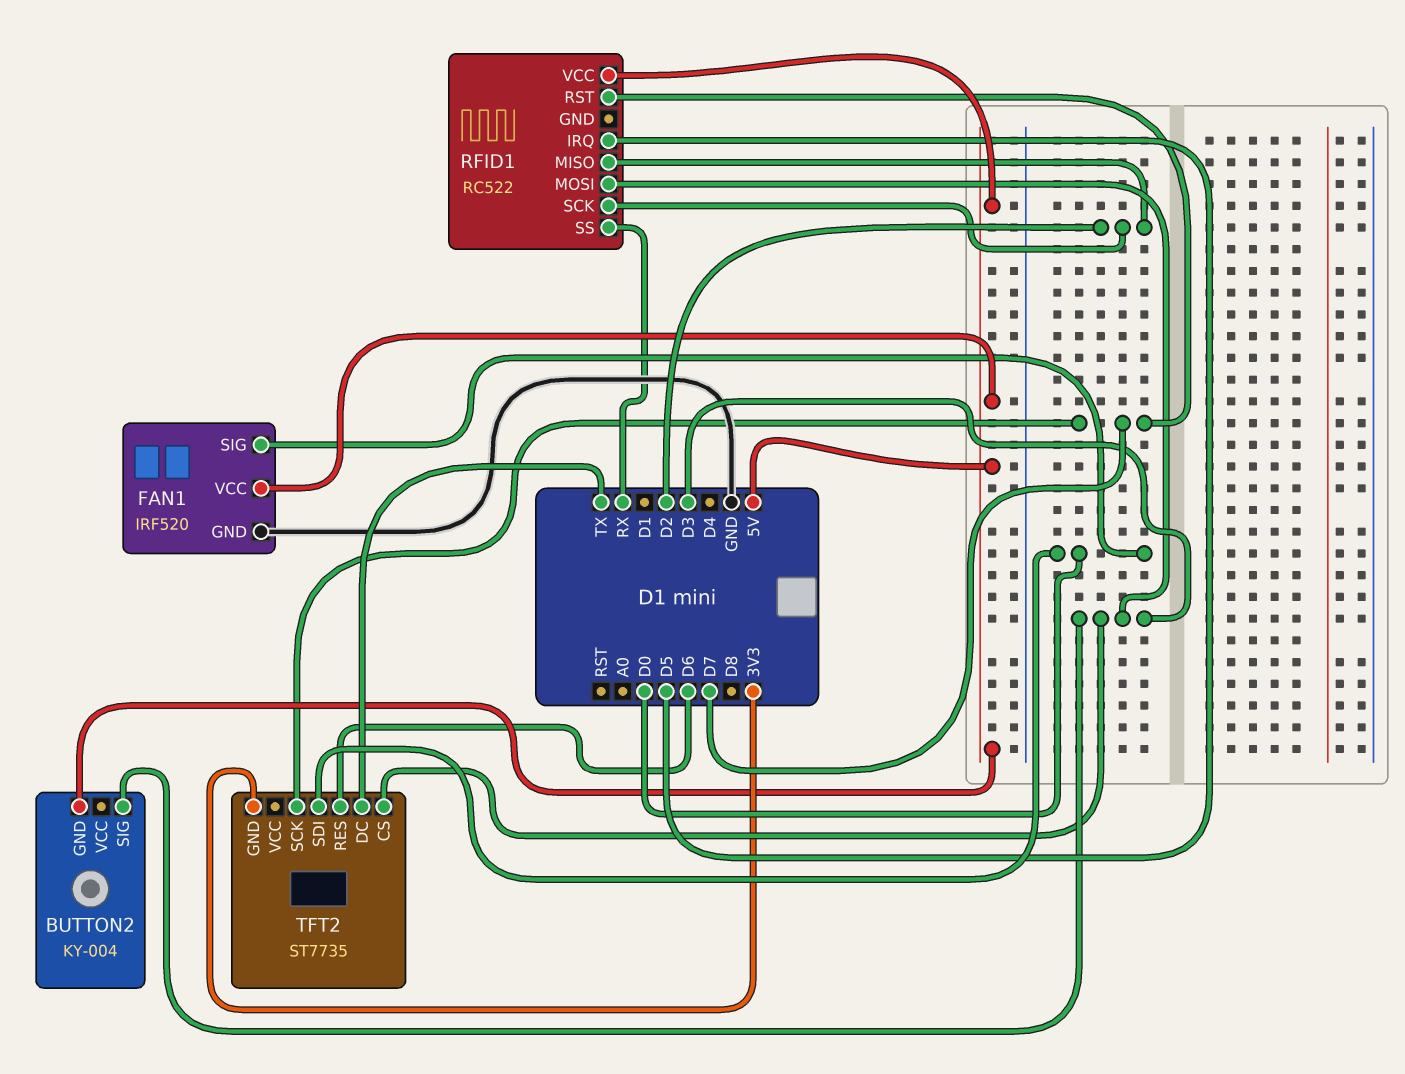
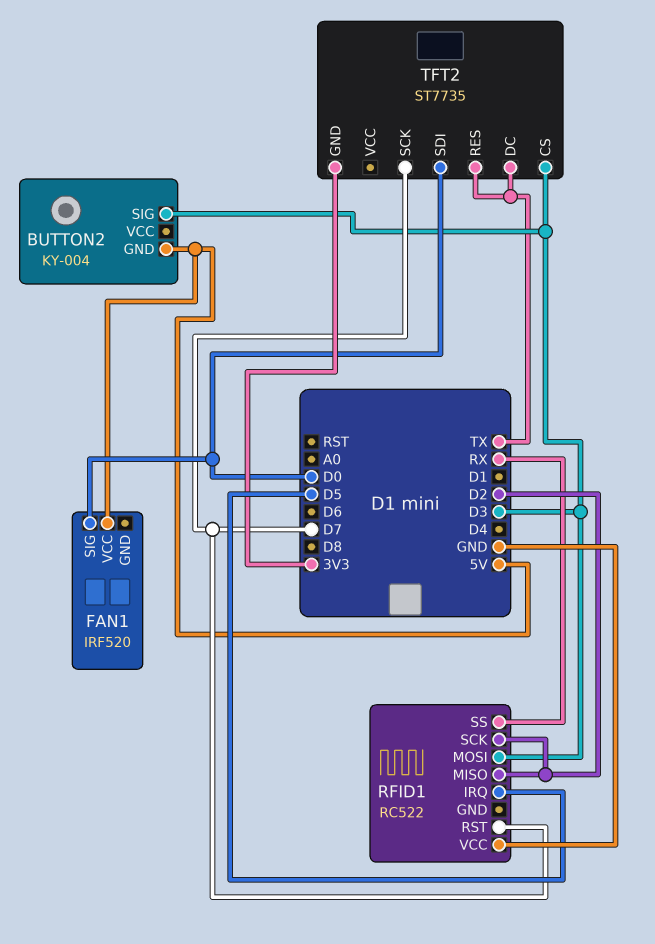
FAN1 pin GND: GND -> none
RFID1 pin VCC: 5V -> GND
TFT2 pin RES: D6 -> TX

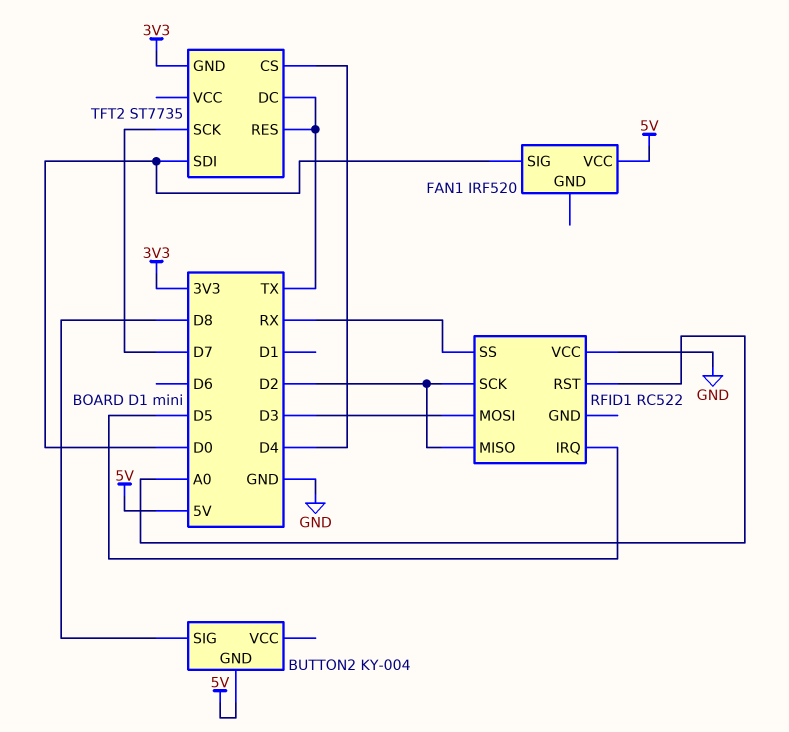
BUTTON2 pin SIG: D3 -> D8
RFID1 pin RST: D7 -> A0
TFT2 pin CS: D3 -> D4

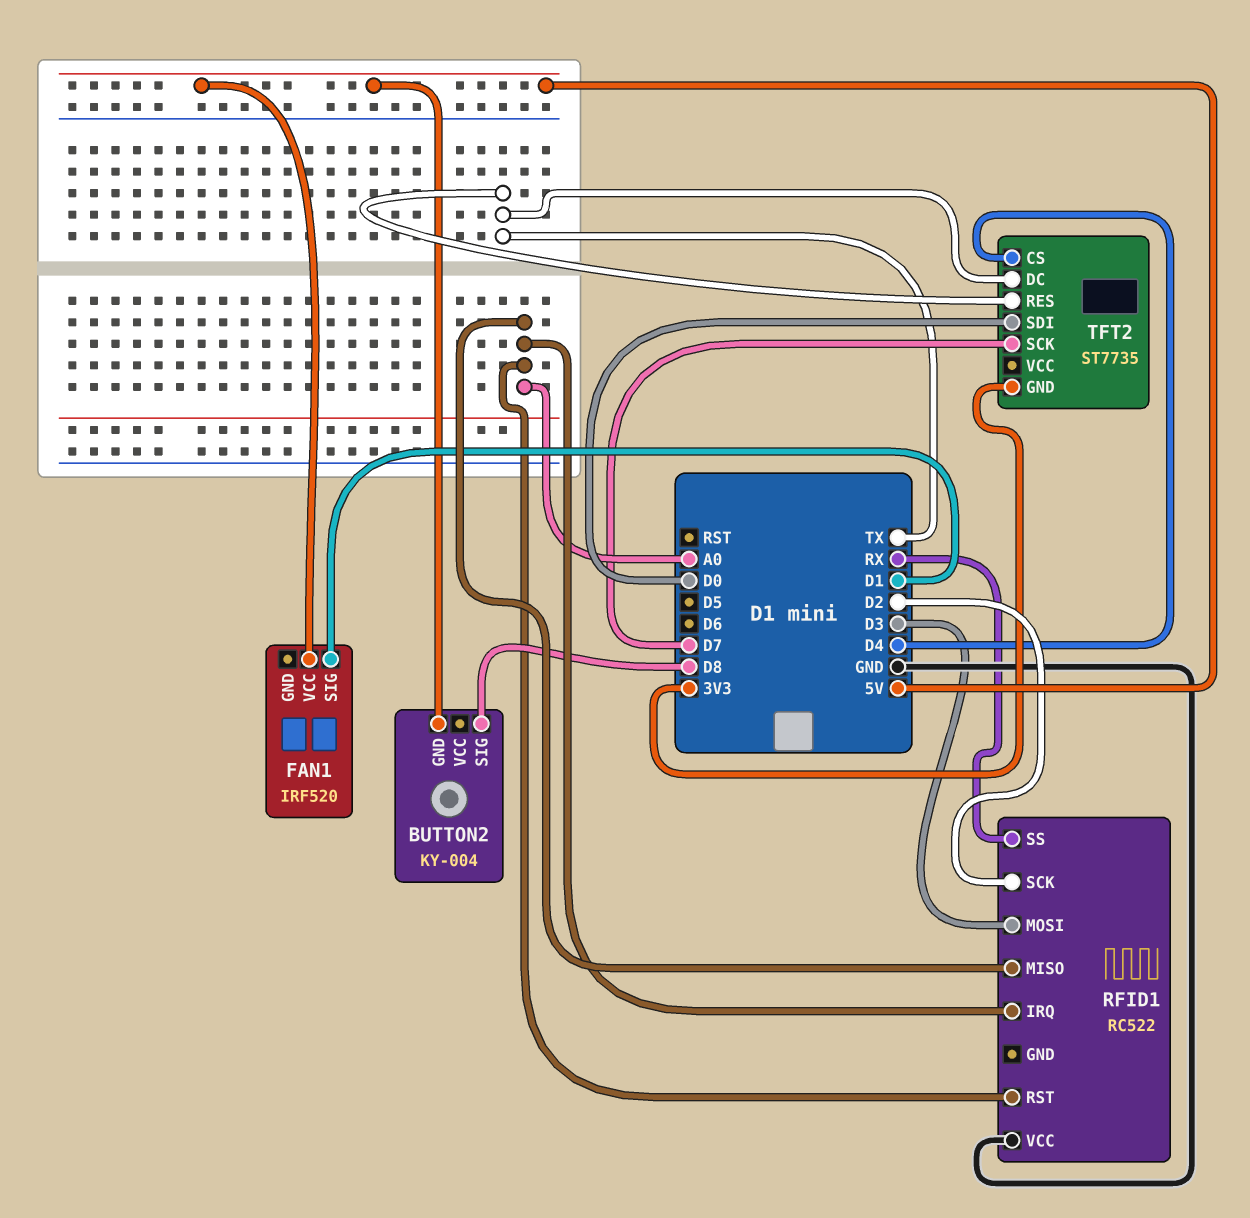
FAN1 pin SIG: D0 -> D1
RFID1 pin IRQ: D5 -> A0
RFID1 pin MISO: D2 -> A0

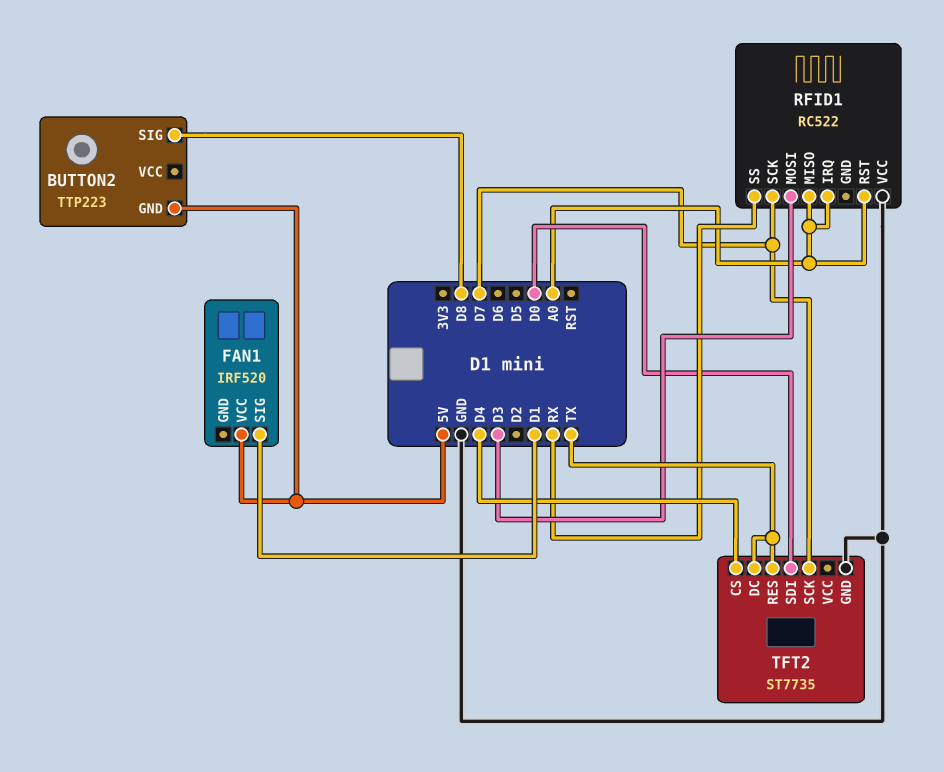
BUTTON2: KY-004 -> TTP223
RFID1 pin SCK: D2 -> D7
TFT2 pin GND: 3V3 -> GND

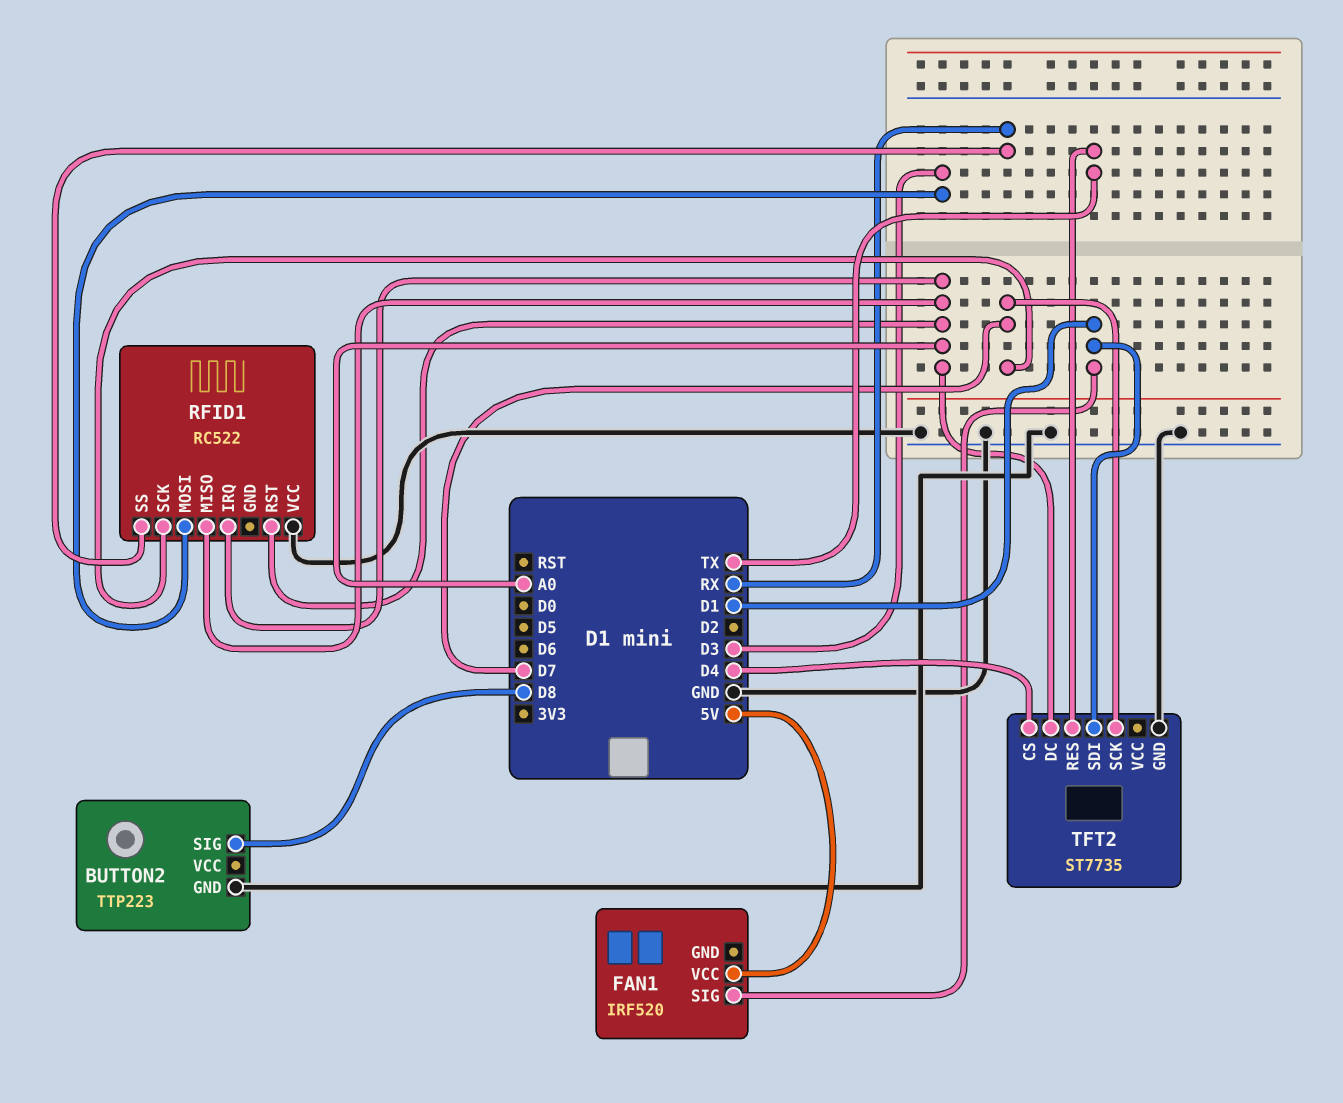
BUTTON2 pin GND: 5V -> GND
TFT2 pin DC: TX -> A0
TFT2 pin SDI: D0 -> D1

